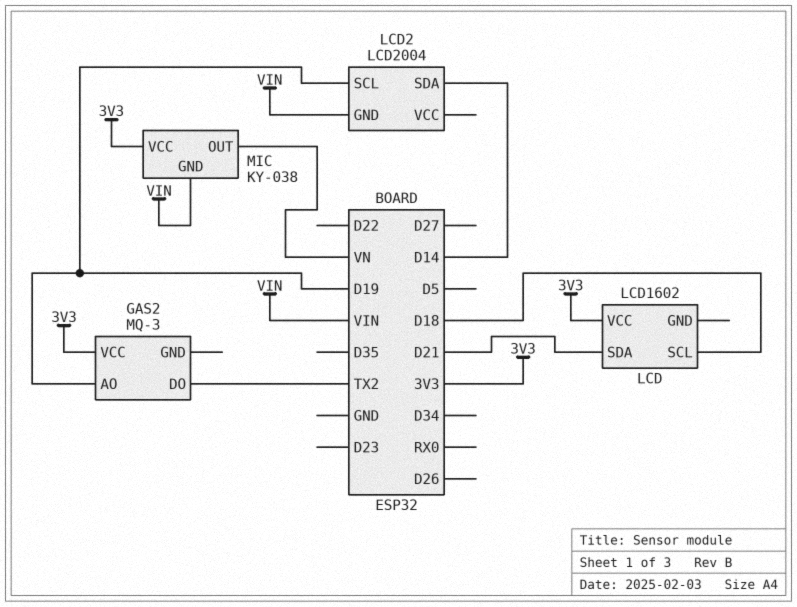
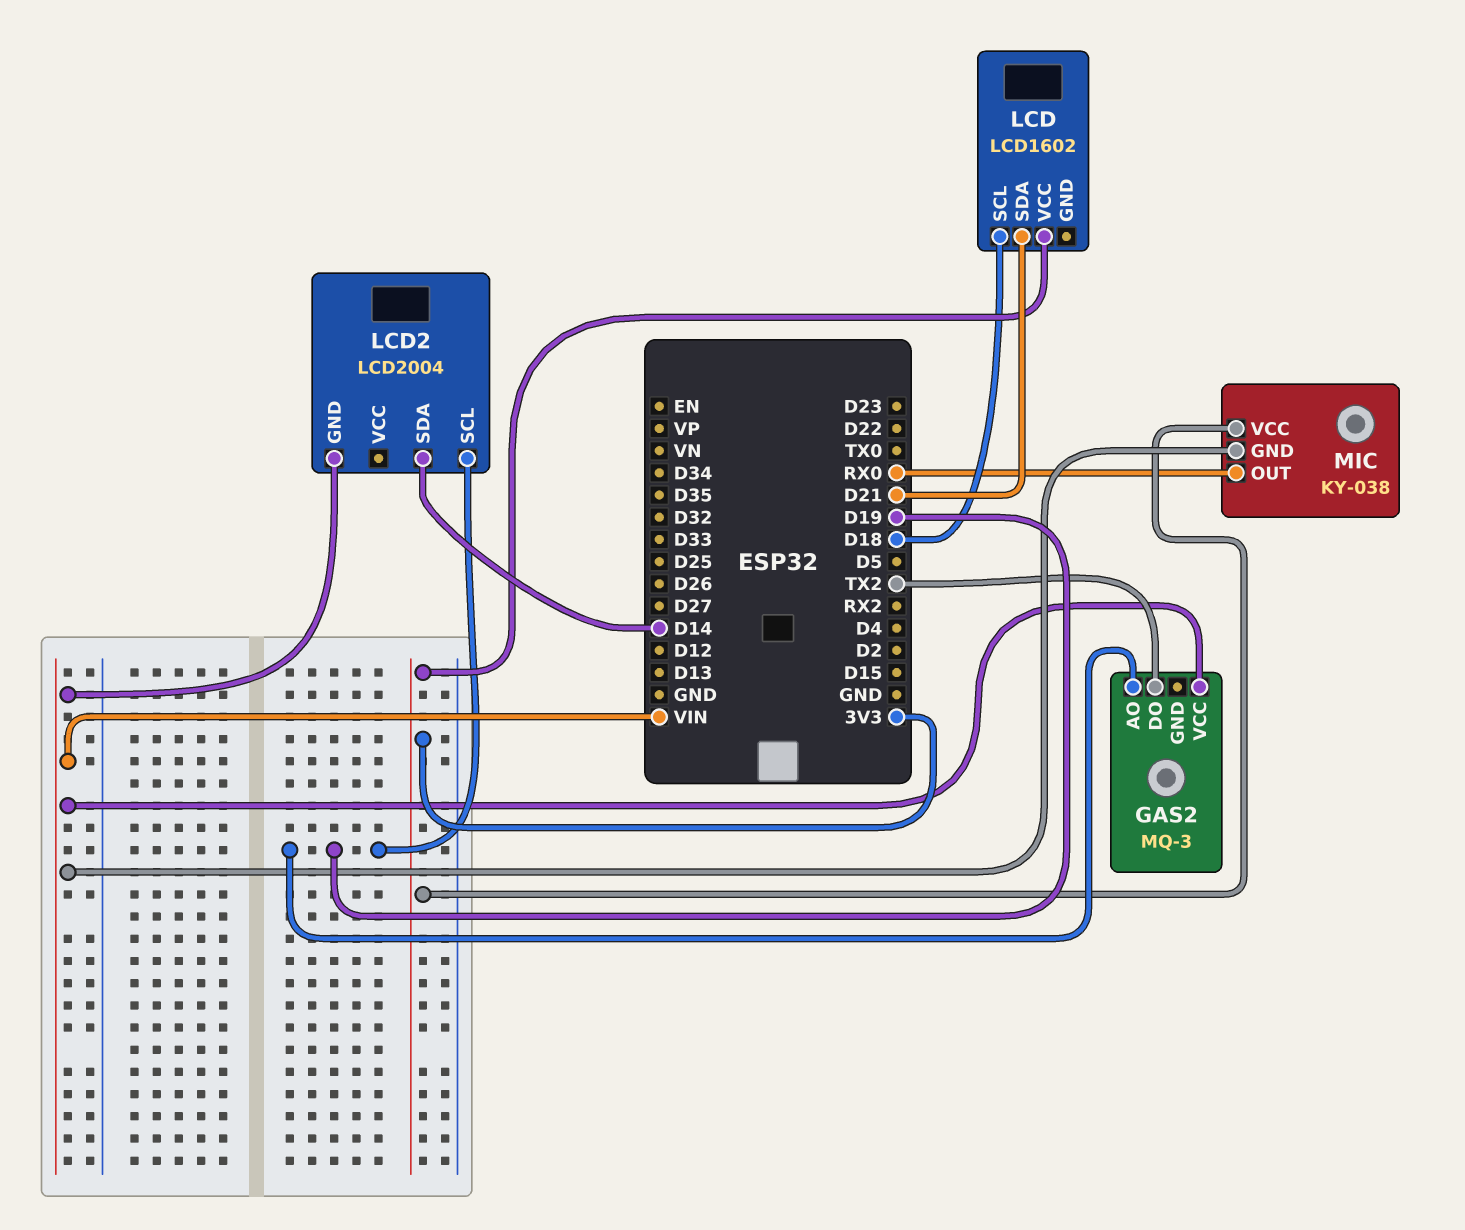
GAS2 pin VCC: 3V3 -> VIN
MIC pin OUT: VN -> RX0

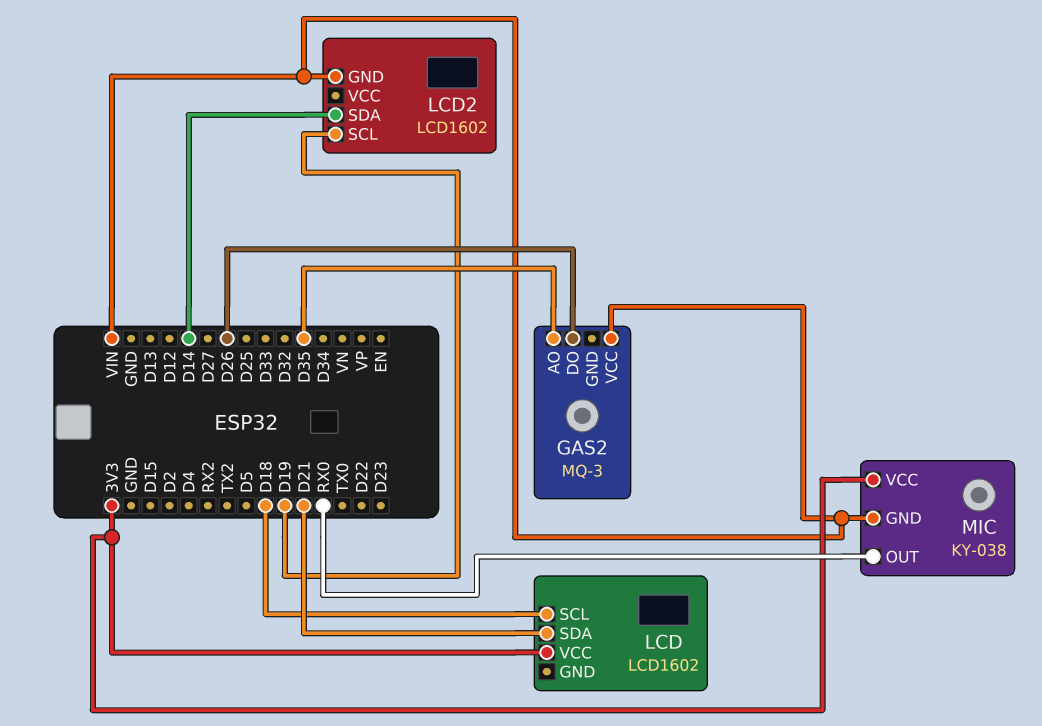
GAS2 pin AO: D19 -> D35
GAS2 pin DO: TX2 -> D26
LCD2: LCD2004 -> LCD1602

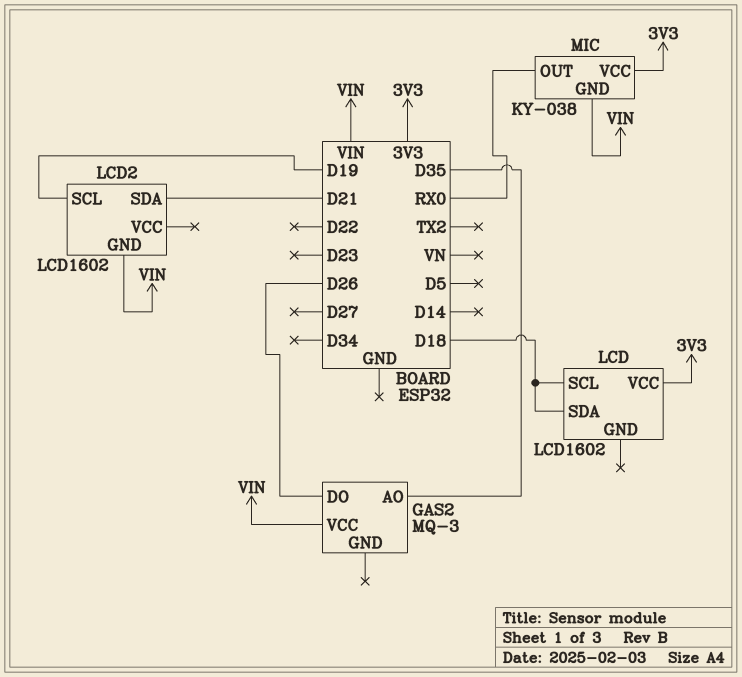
LCD pin SDA: D21 -> D18
LCD2 pin SDA: D14 -> D21

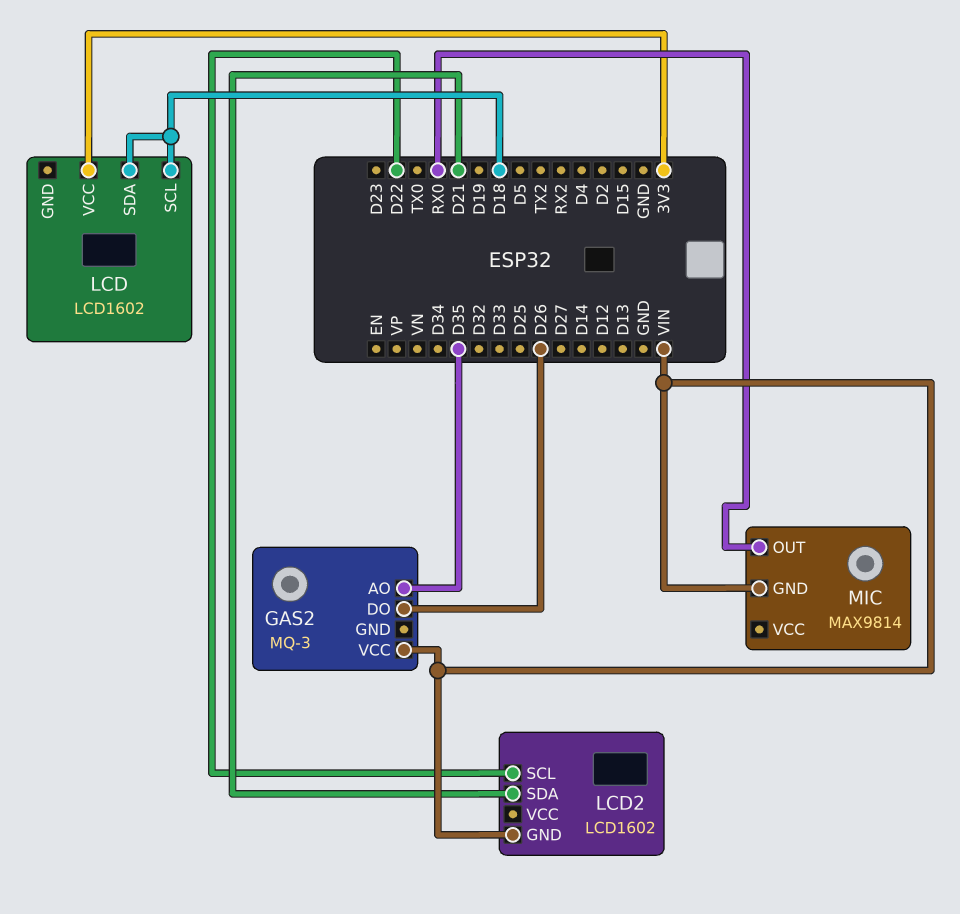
LCD2 pin SCL: D19 -> D22
MIC: KY-038 -> MAX9814
MIC pin VCC: 3V3 -> none

